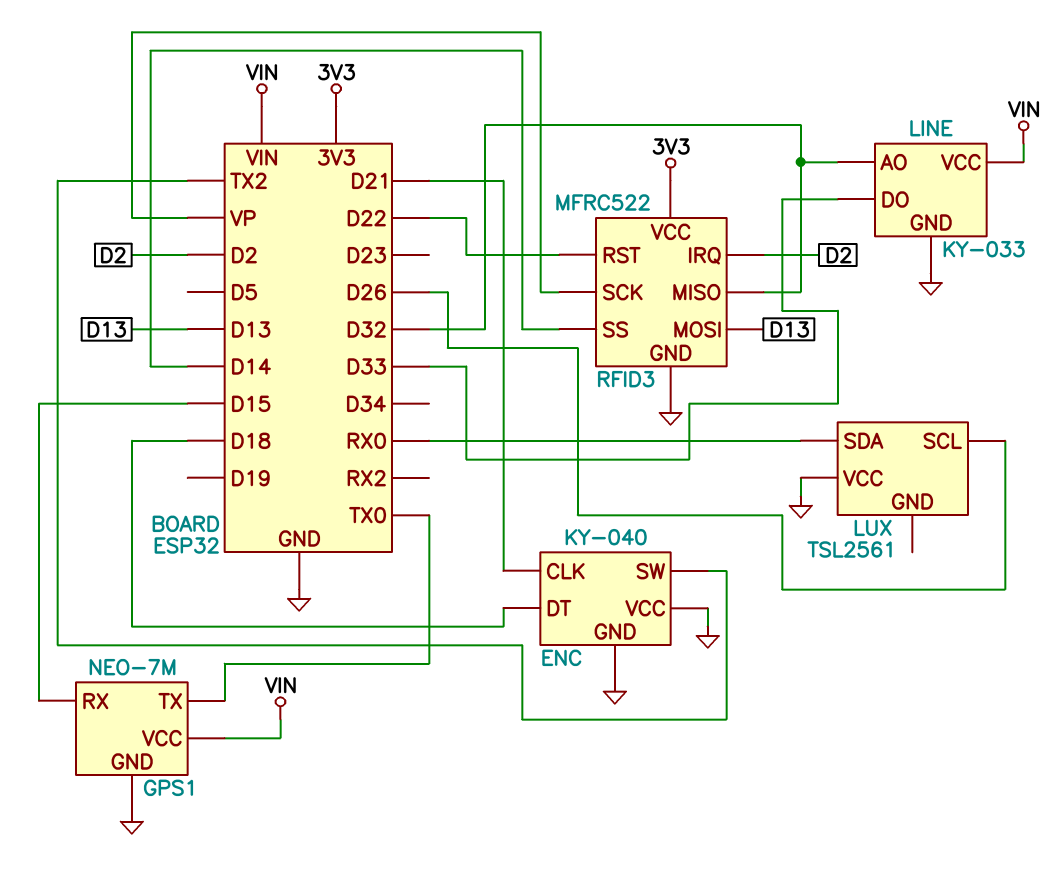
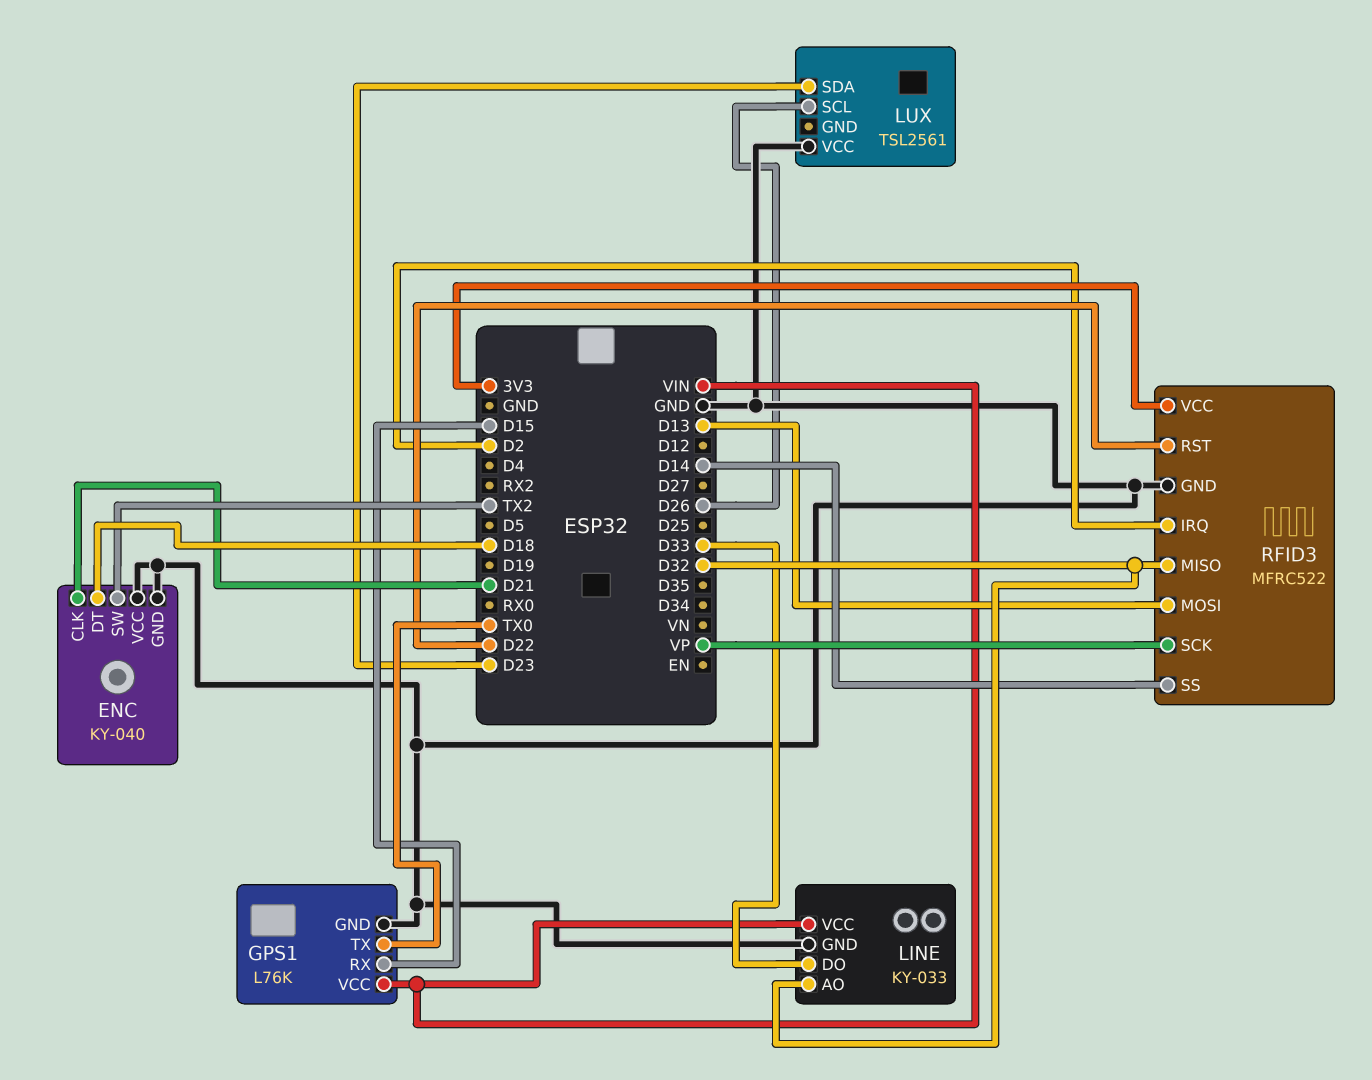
GPS1: NEO-7M -> L76K
LUX pin SDA: RX0 -> D23

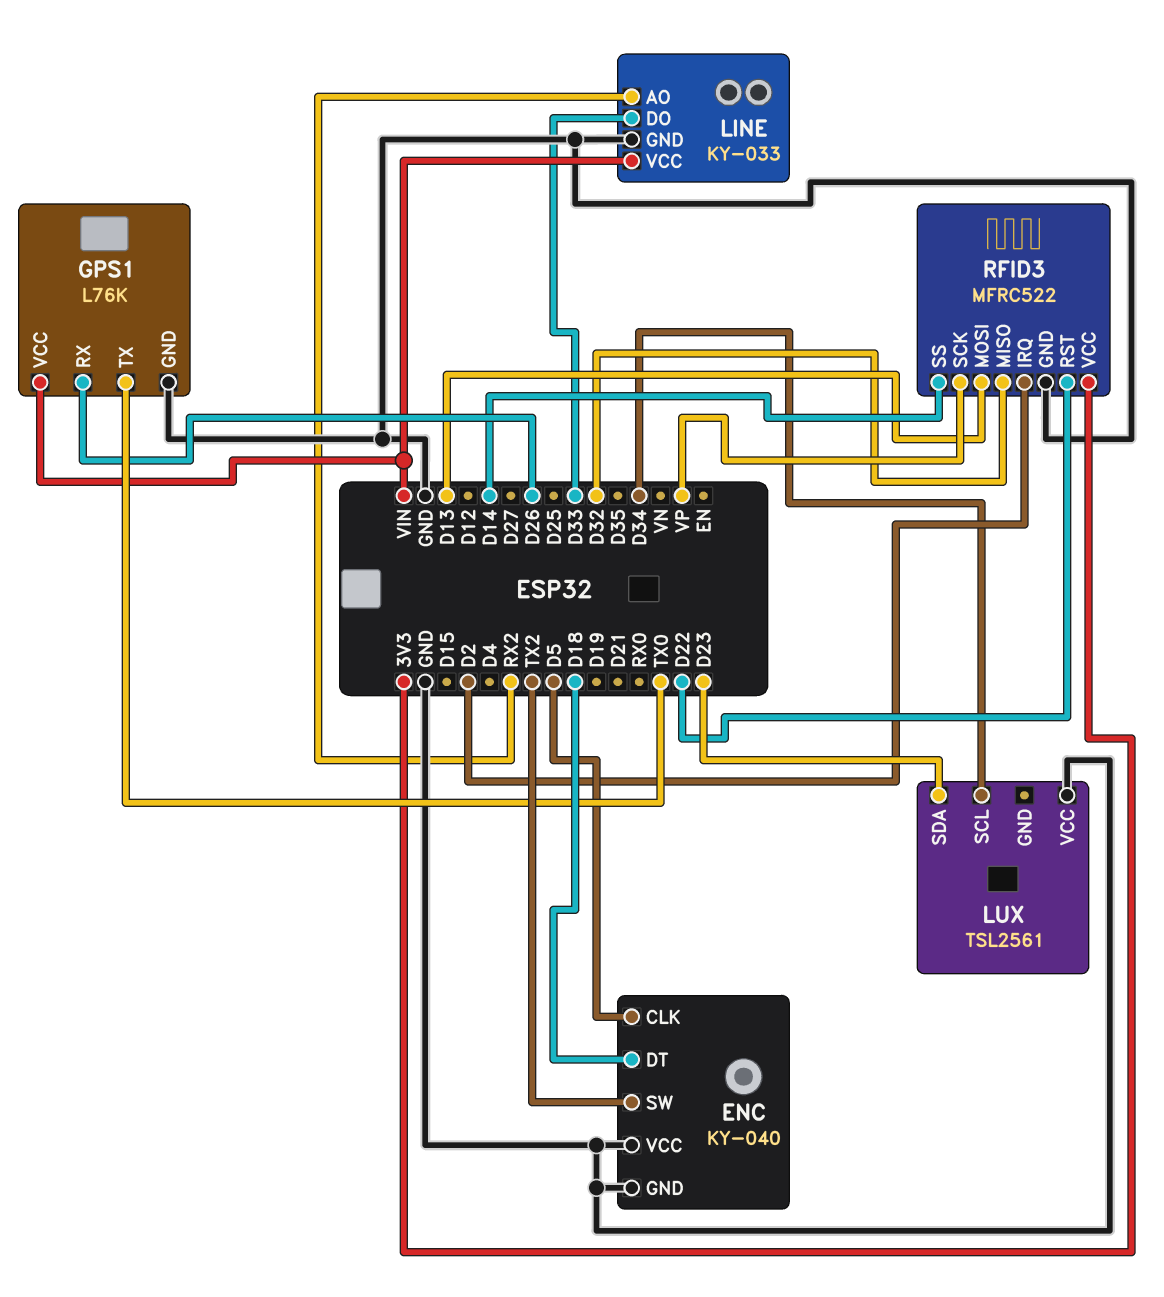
ENC pin CLK: D21 -> D5
GPS1 pin RX: D15 -> D26
LINE pin AO: D32 -> RX2
LUX pin SCL: D26 -> D34

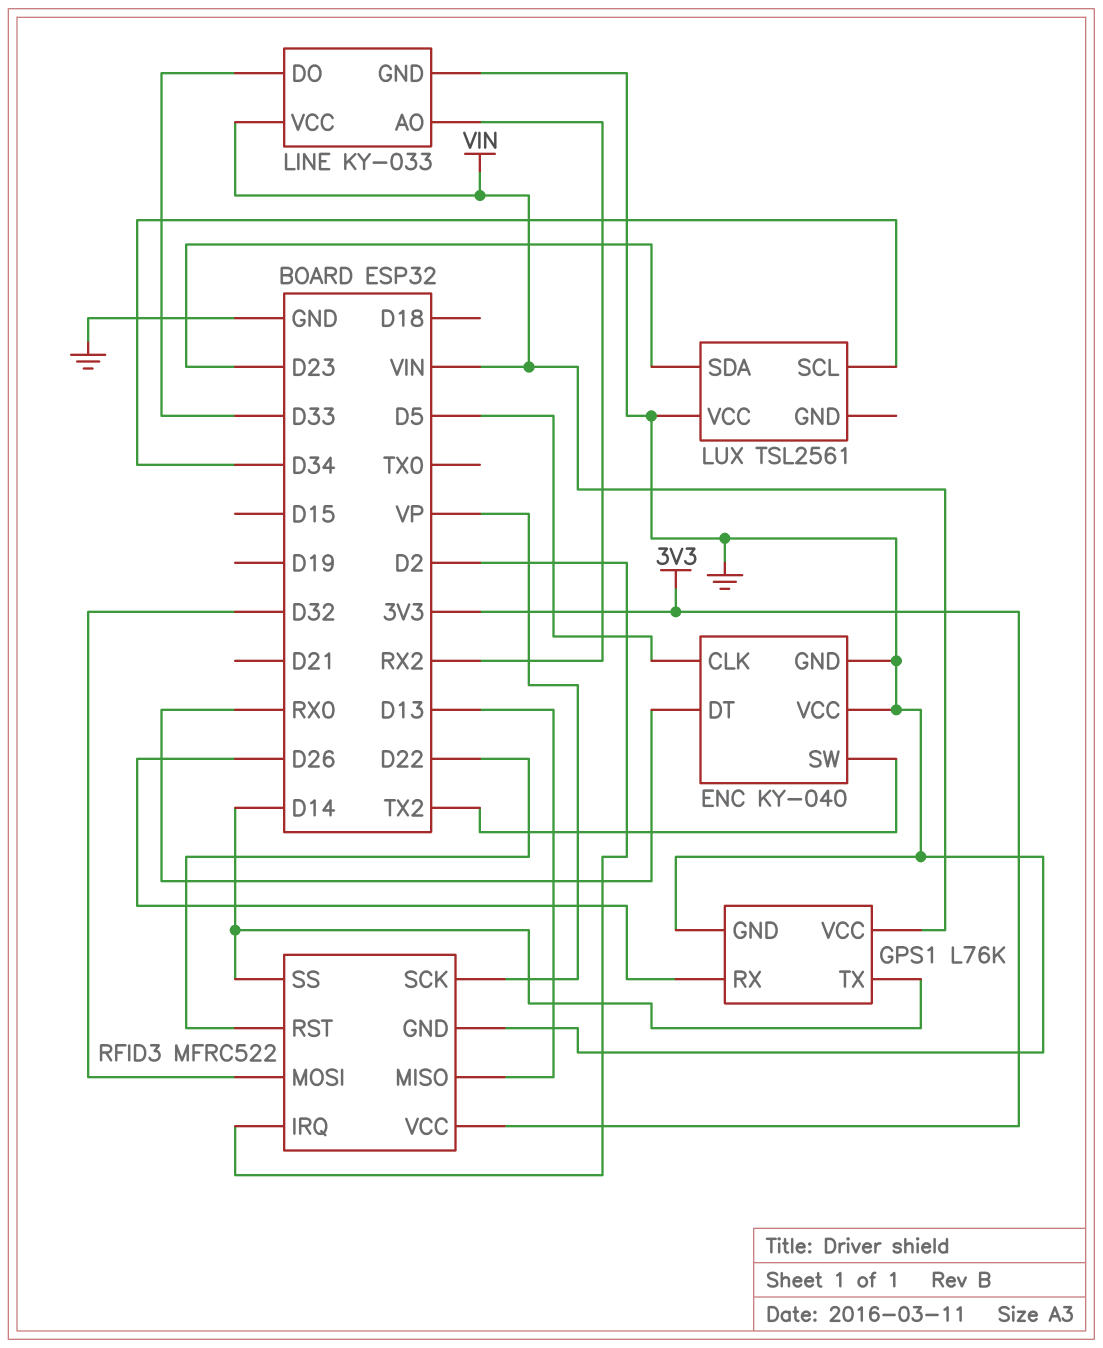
ENC pin DT: D18 -> RX0
GPS1 pin TX: TX0 -> D14
RFID3 pin MISO: D32 -> D13
RFID3 pin MOSI: D13 -> D32

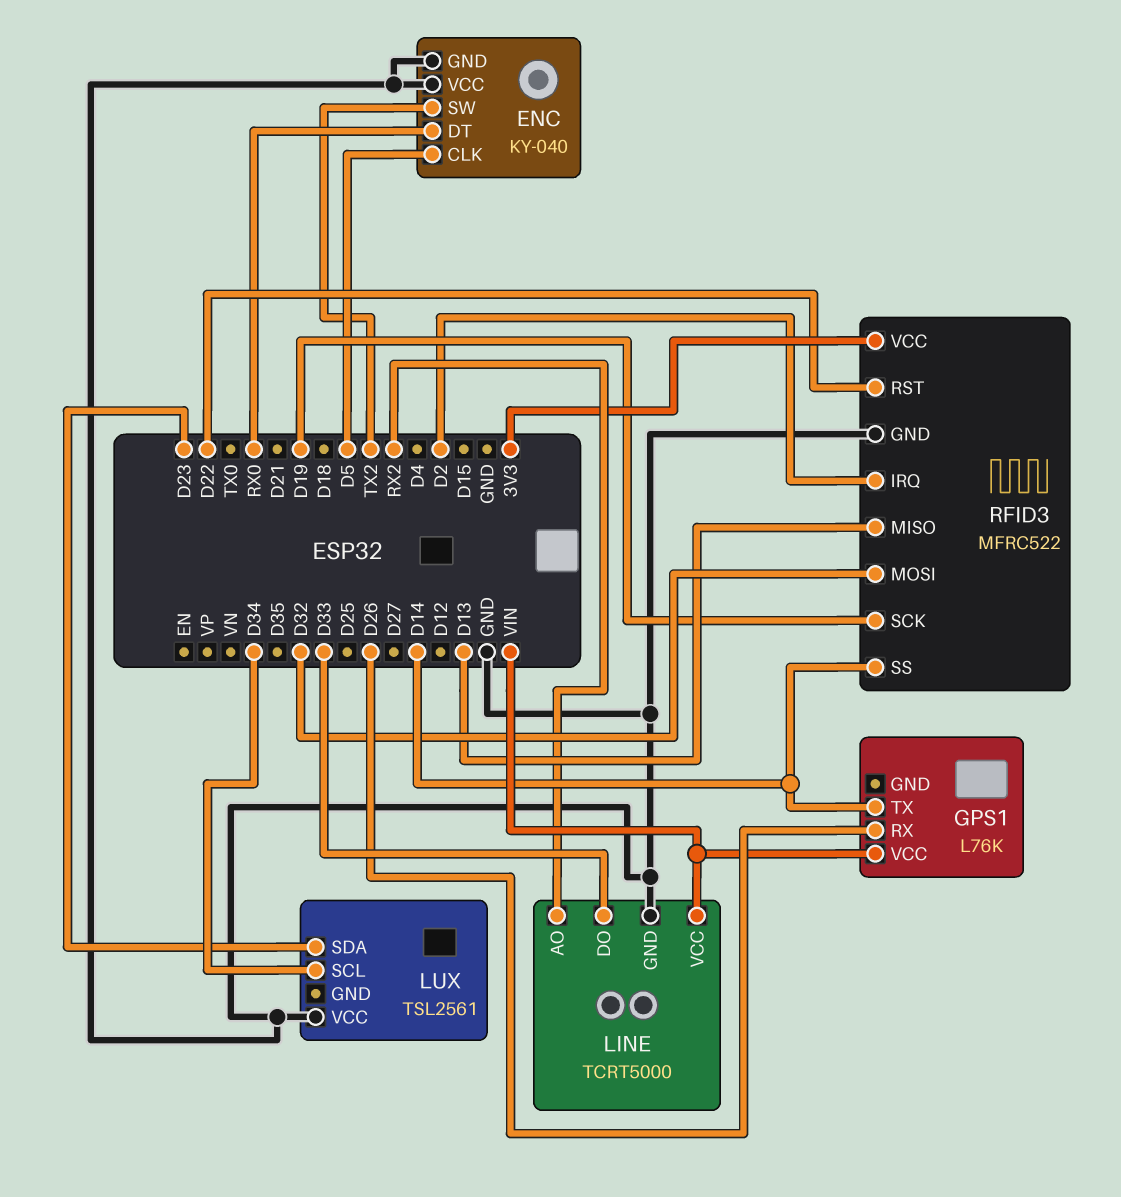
GPS1 pin GND: GND -> none
LINE: KY-033 -> TCRT5000
RFID3 pin SCK: VP -> D19

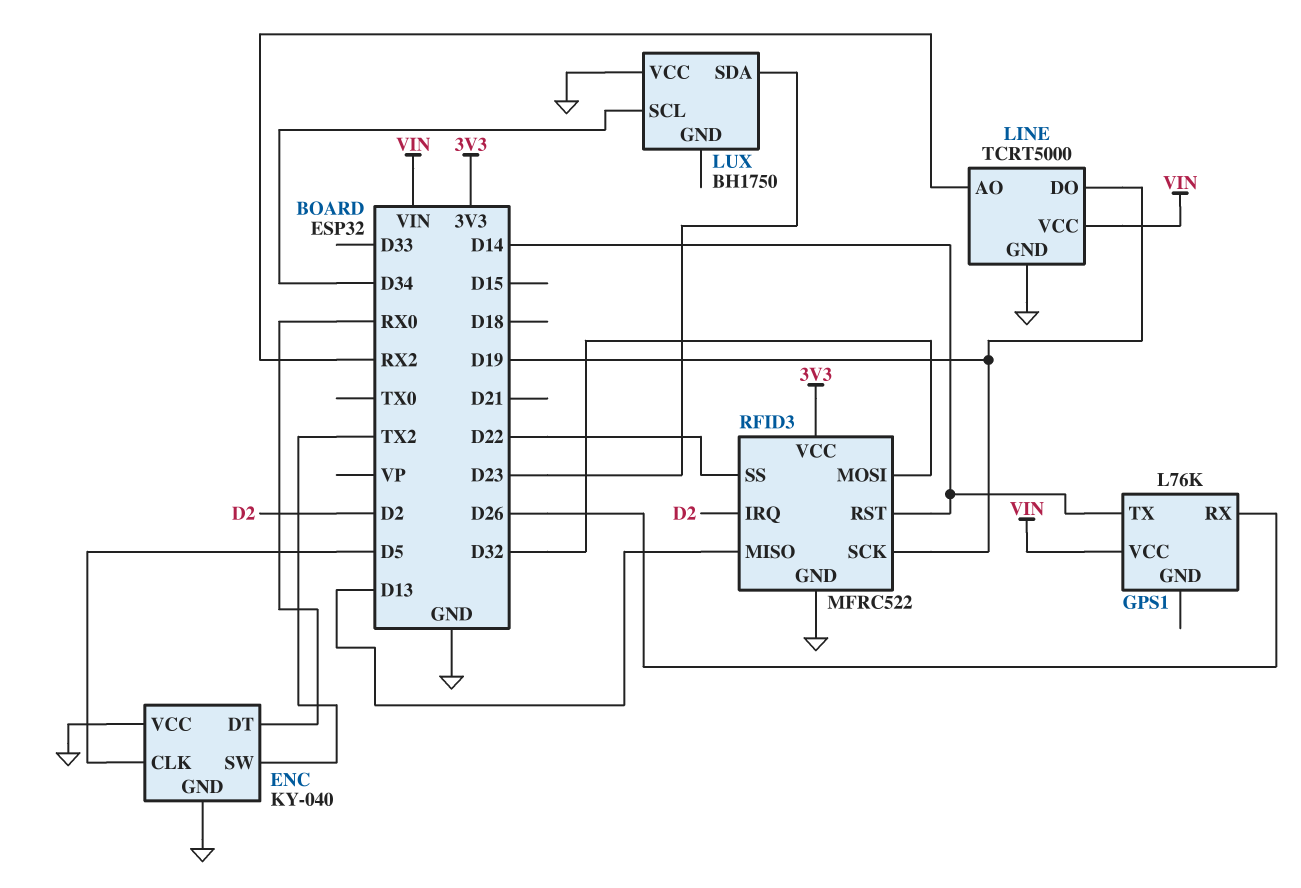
LINE pin DO: D33 -> D19
LUX: TSL2561 -> BH1750
RFID3 pin RST: D22 -> D14
RFID3 pin SS: D14 -> D22

